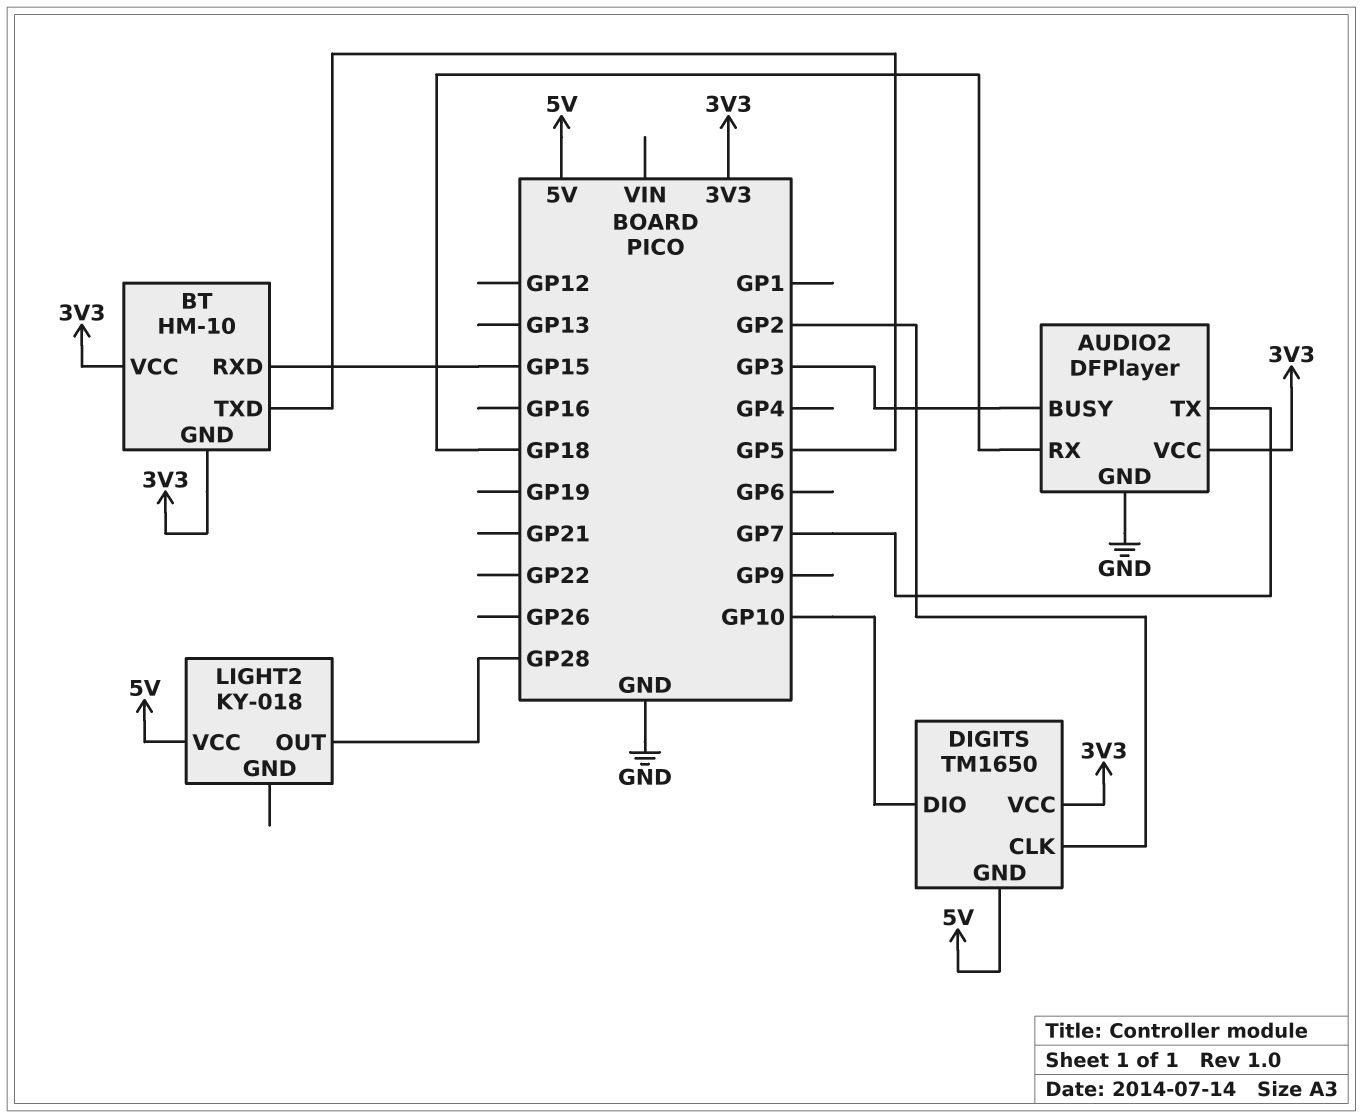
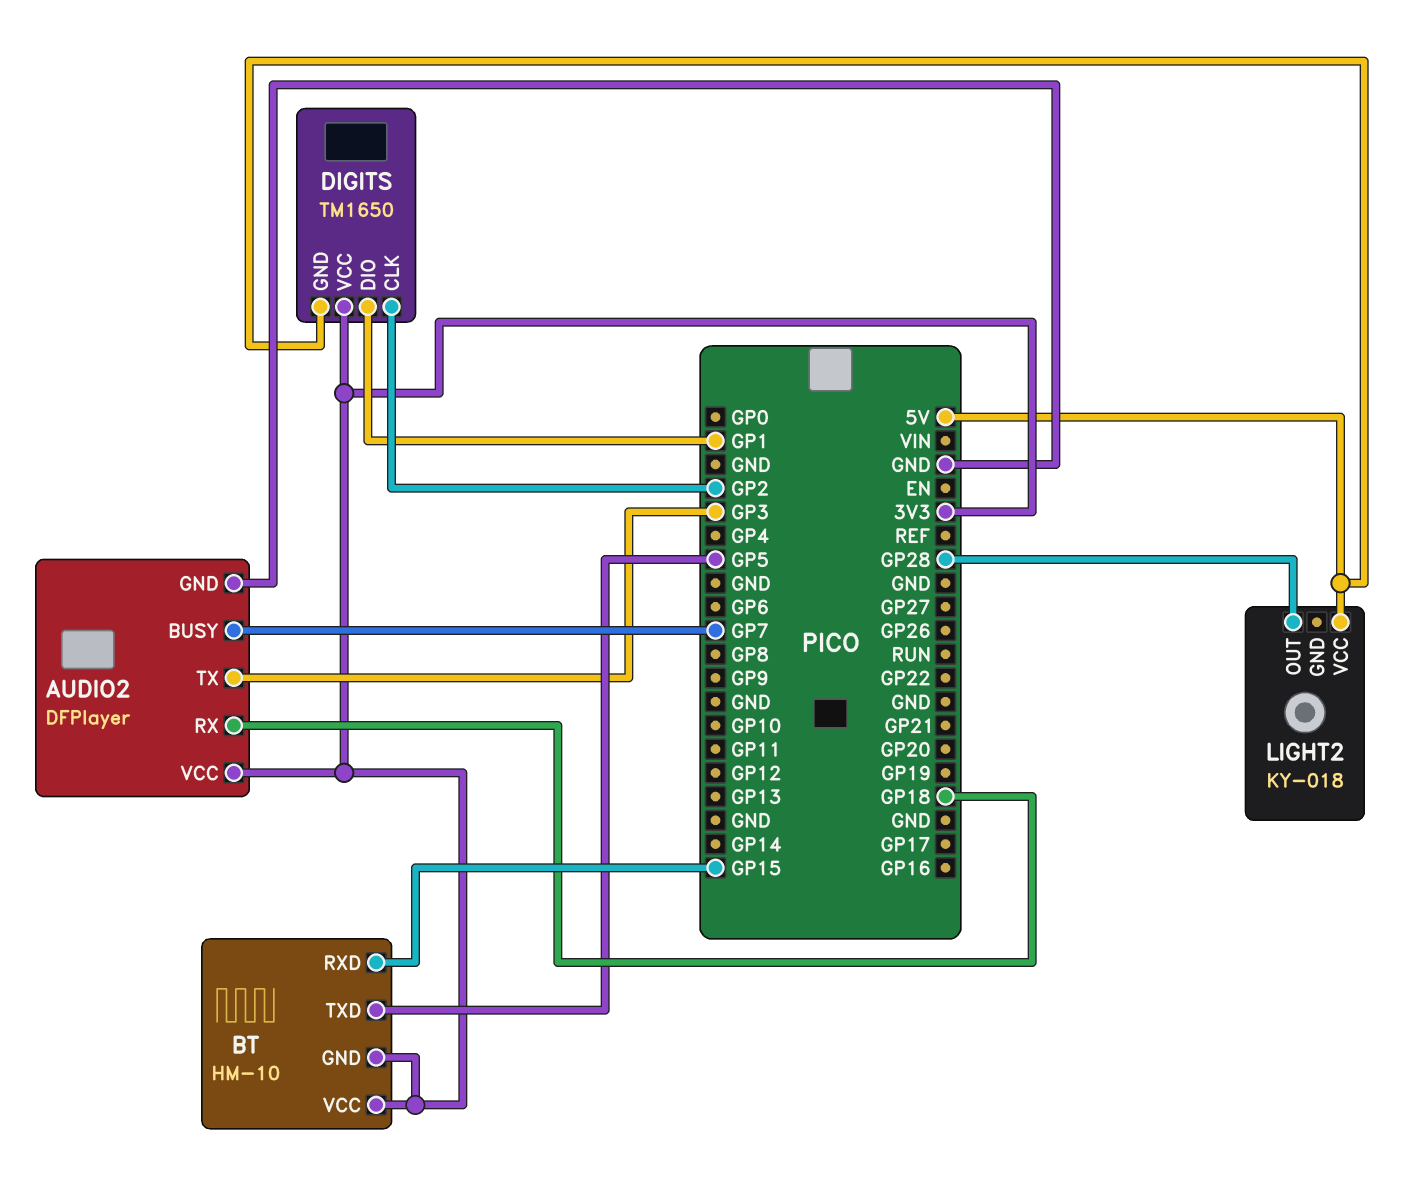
AUDIO2 pin BUSY: GP3 -> GP7
AUDIO2 pin TX: GP7 -> GP3
DIGITS pin DIO: GP10 -> GP1

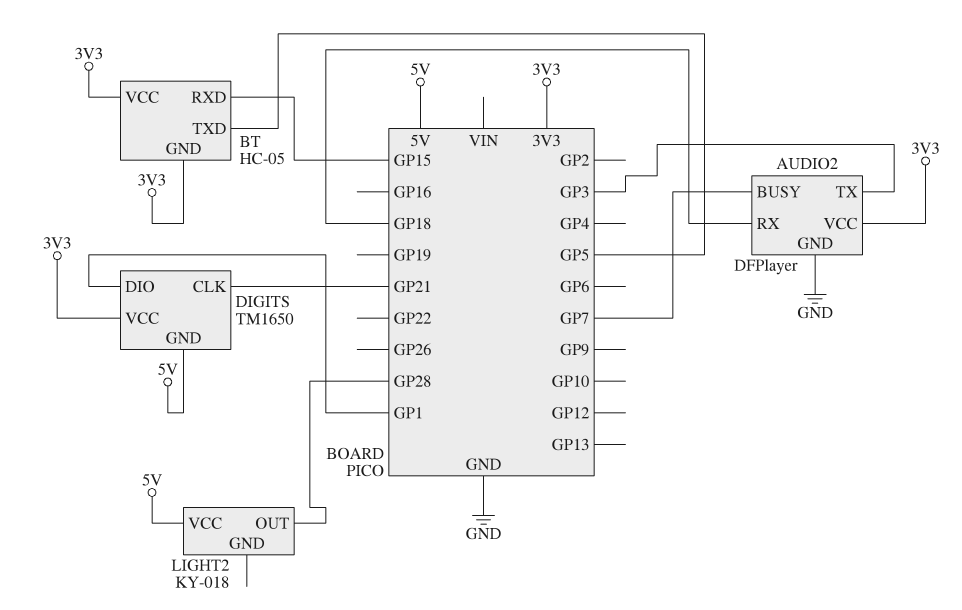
BT: HM-10 -> HC-05
DIGITS pin CLK: GP2 -> GP21

